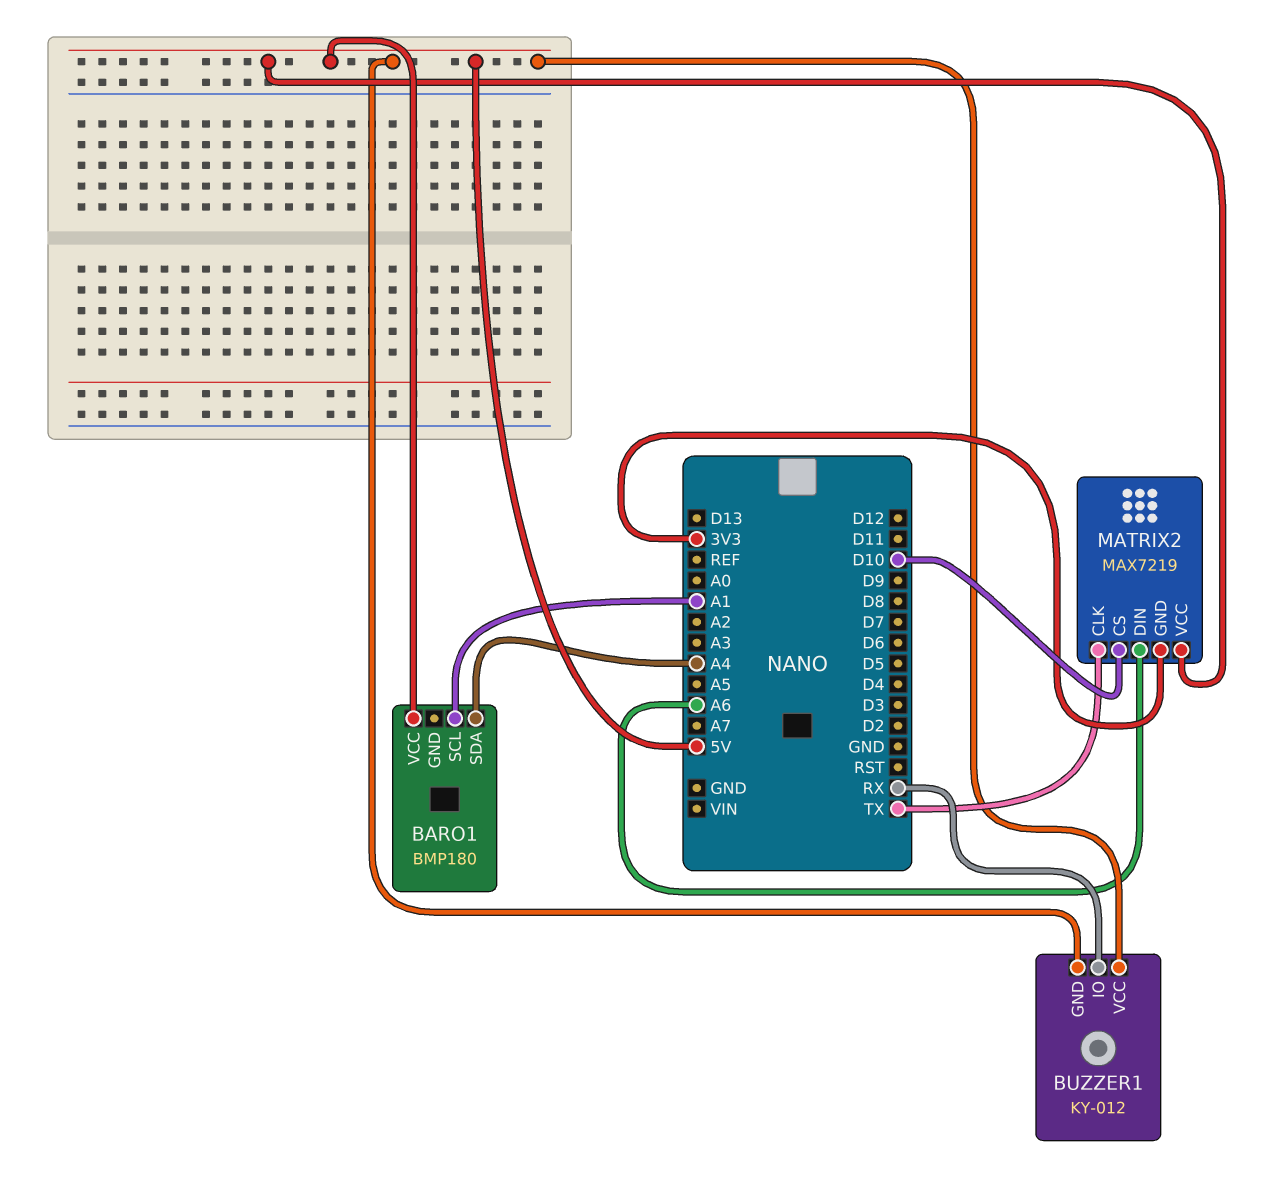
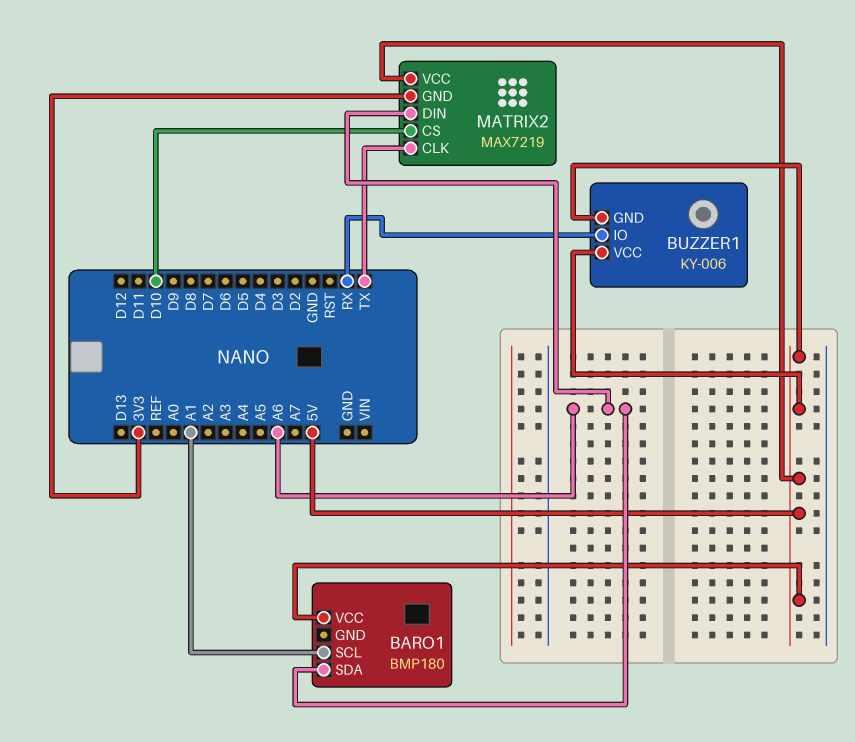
BARO1 pin SDA: A4 -> A6
BUZZER1: KY-012 -> KY-006

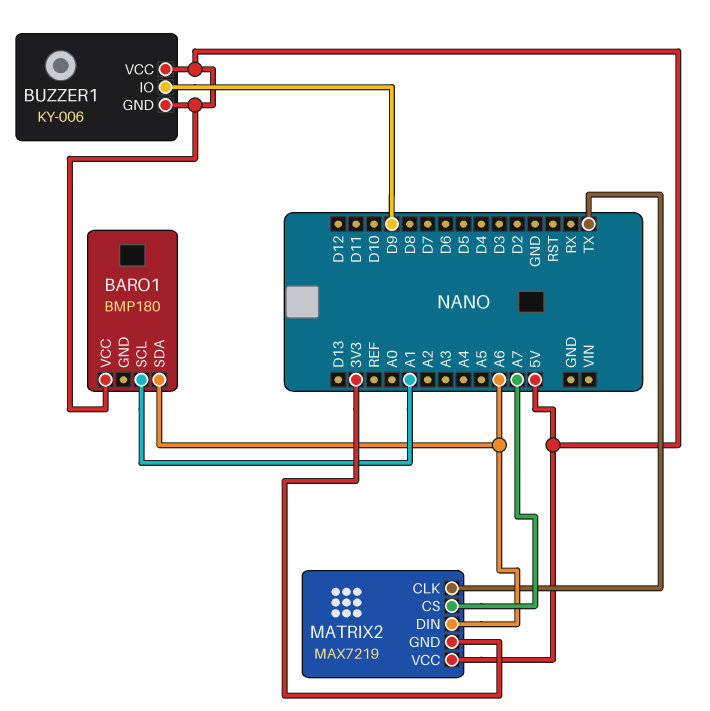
BUZZER1 pin IO: RX -> D9
MATRIX2 pin CS: D10 -> A7

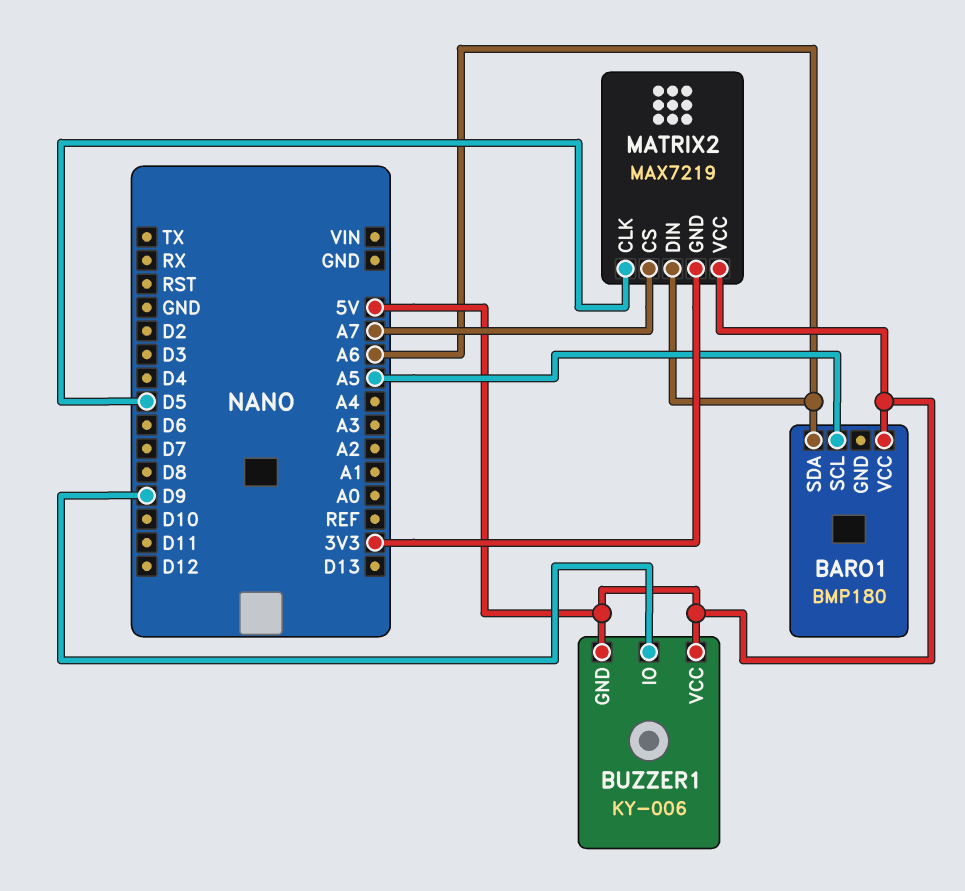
BARO1 pin SCL: A1 -> A5
MATRIX2 pin CLK: TX -> D5

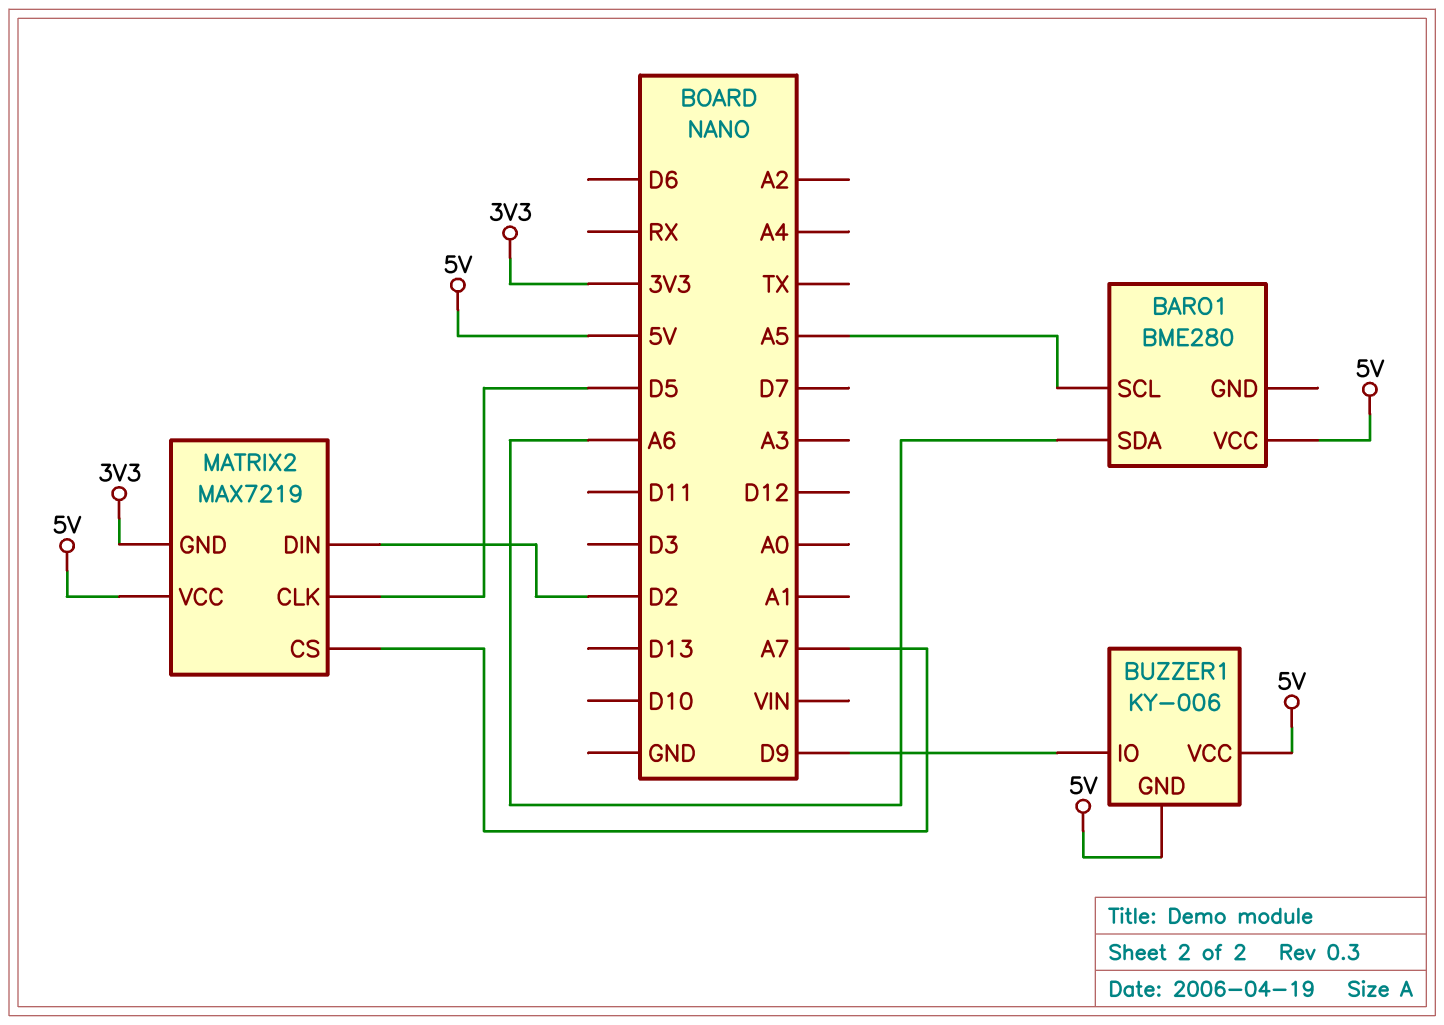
BARO1: BMP180 -> BME280
MATRIX2 pin DIN: A6 -> D2

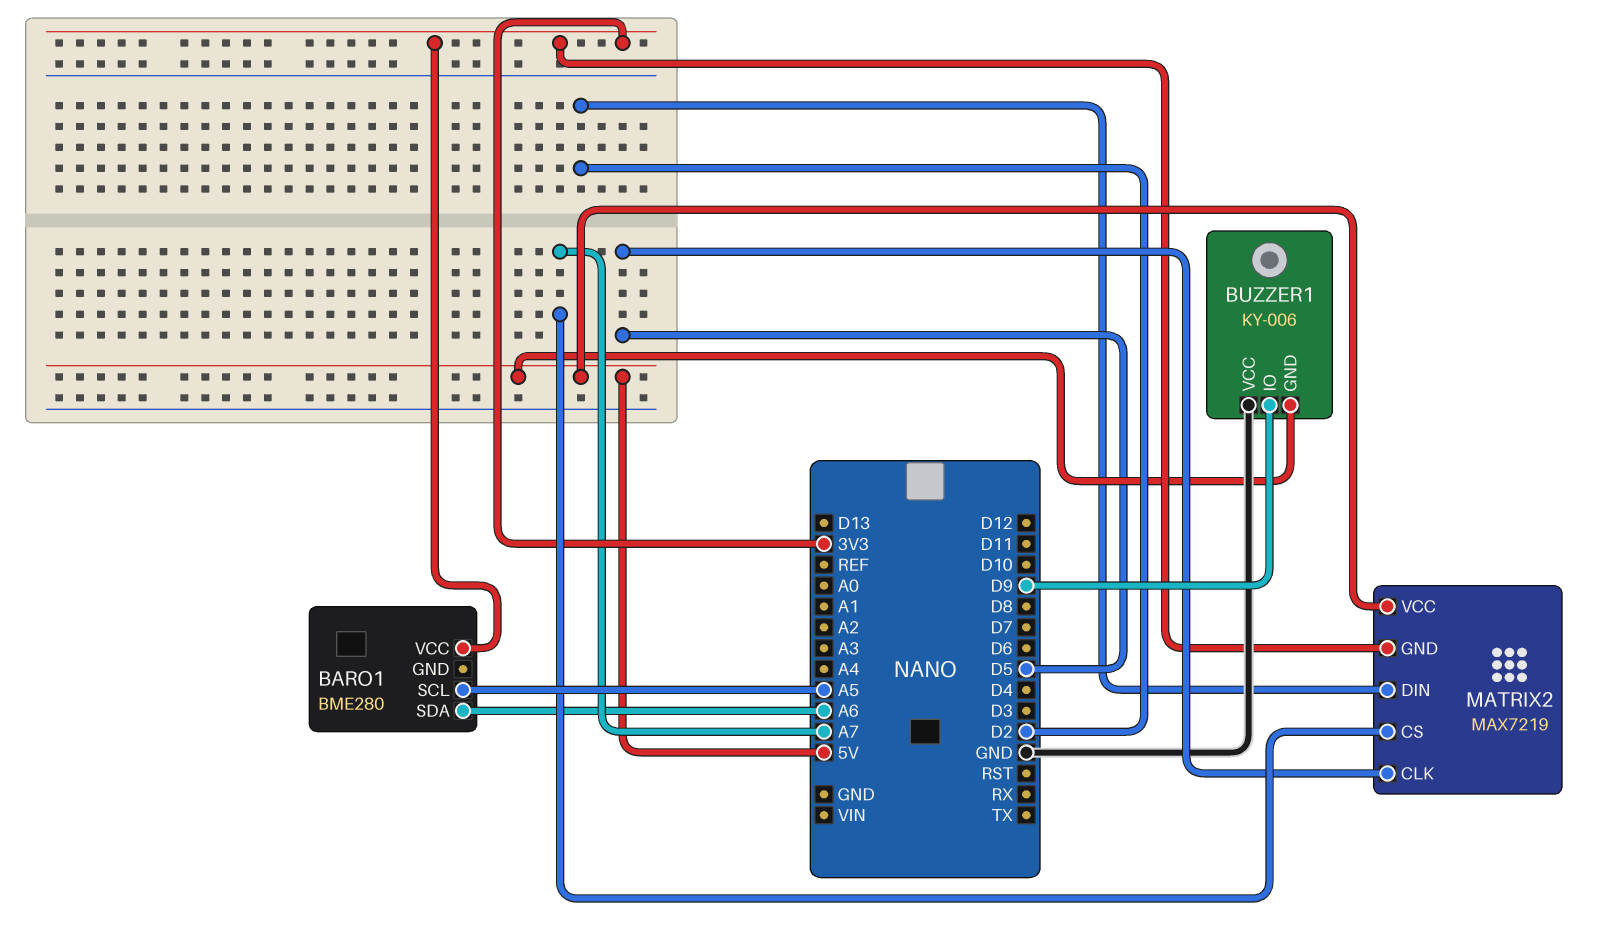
BARO1 pin VCC: 5V -> 3V3
BUZZER1 pin VCC: 5V -> GND

